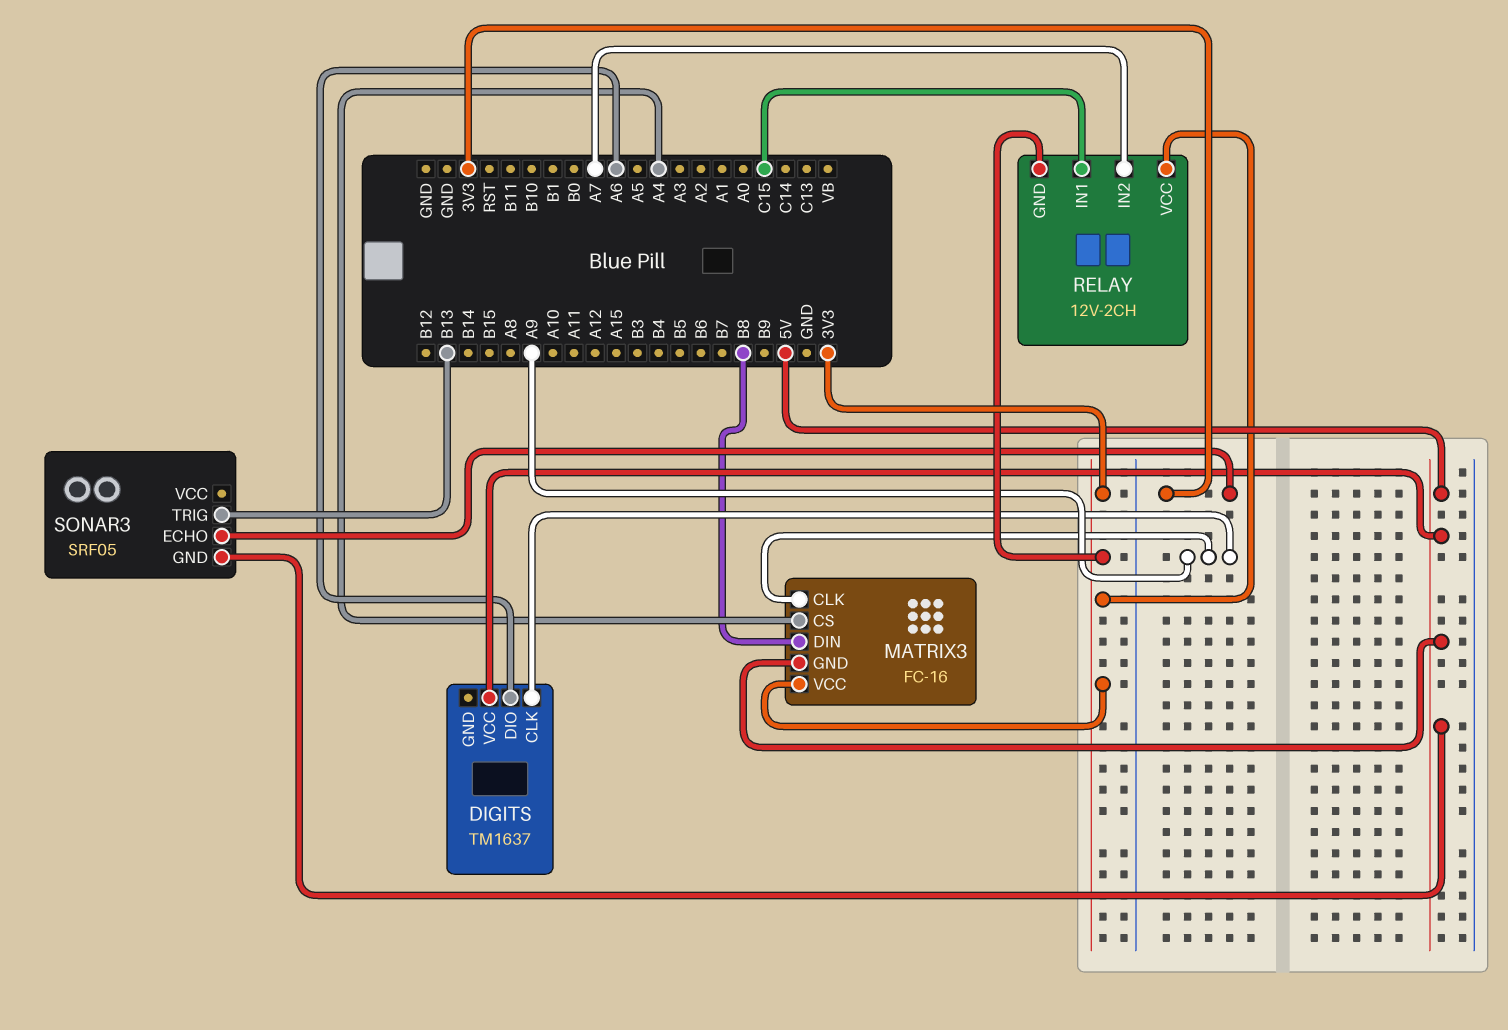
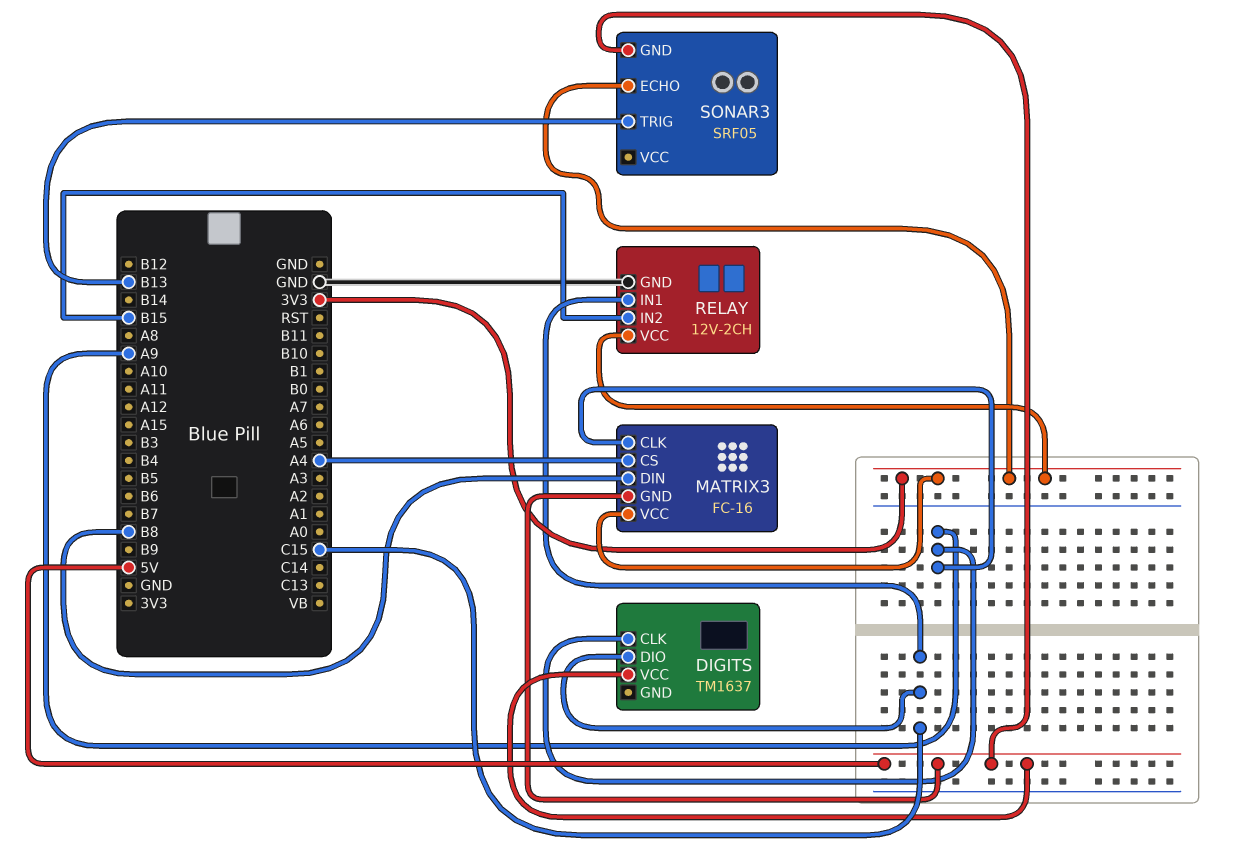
DIGITS pin DIO: A6 -> C15
RELAY pin GND: 3V3 -> GND
RELAY pin IN2: A7 -> B15

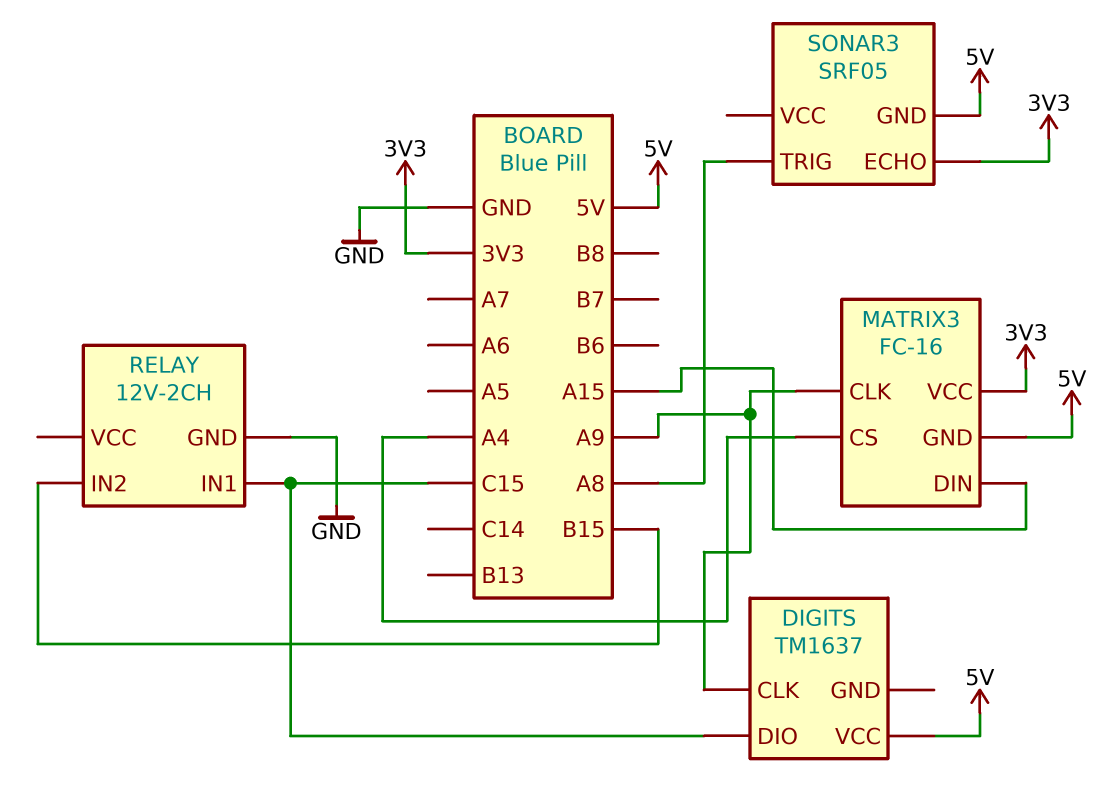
MATRIX3 pin DIN: B8 -> A15
RELAY pin VCC: 3V3 -> none
SONAR3 pin TRIG: B13 -> A8

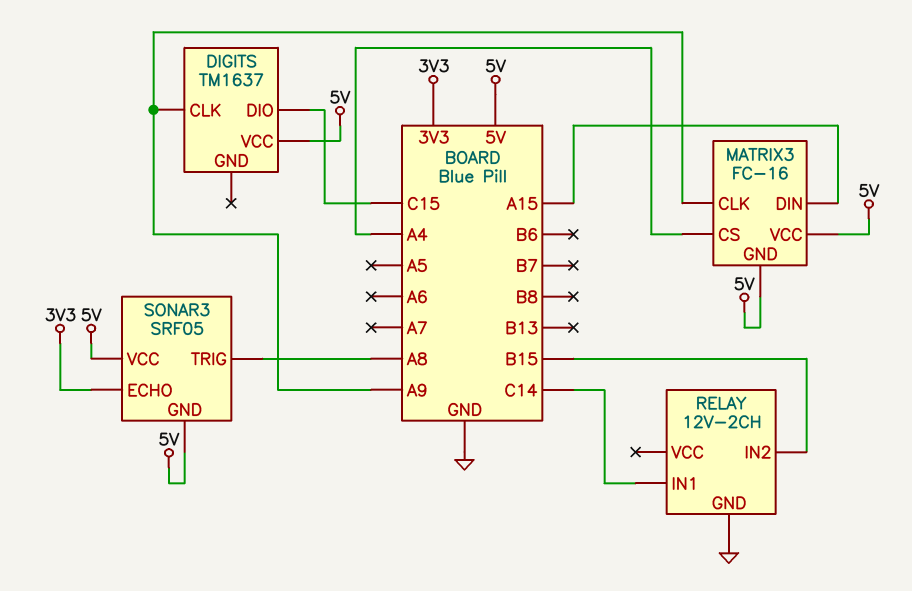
MATRIX3 pin VCC: 3V3 -> 5V
RELAY pin IN1: C15 -> C14
SONAR3 pin VCC: none -> 5V

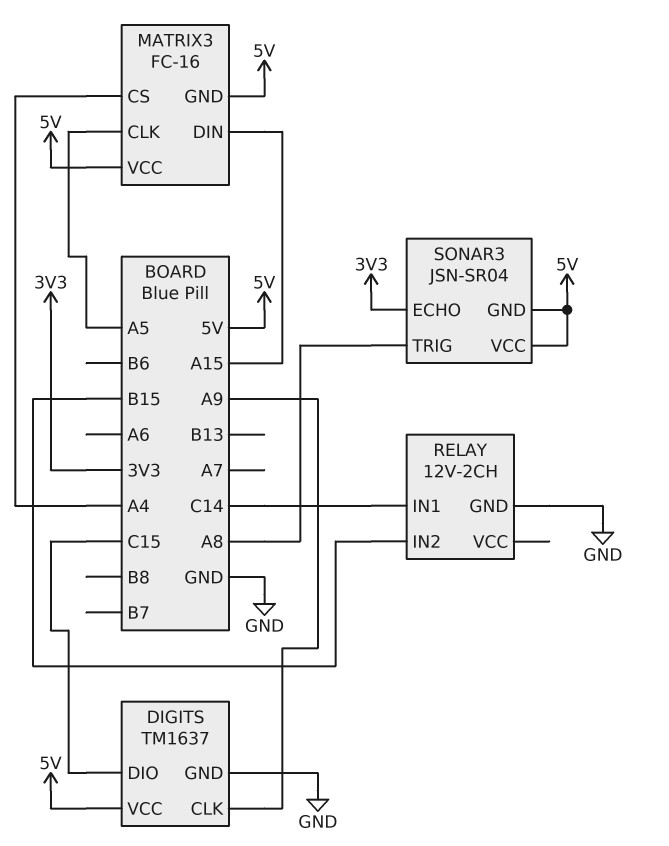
DIGITS pin GND: none -> GND
MATRIX3 pin CLK: A9 -> A5
SONAR3: SRF05 -> JSN-SR04

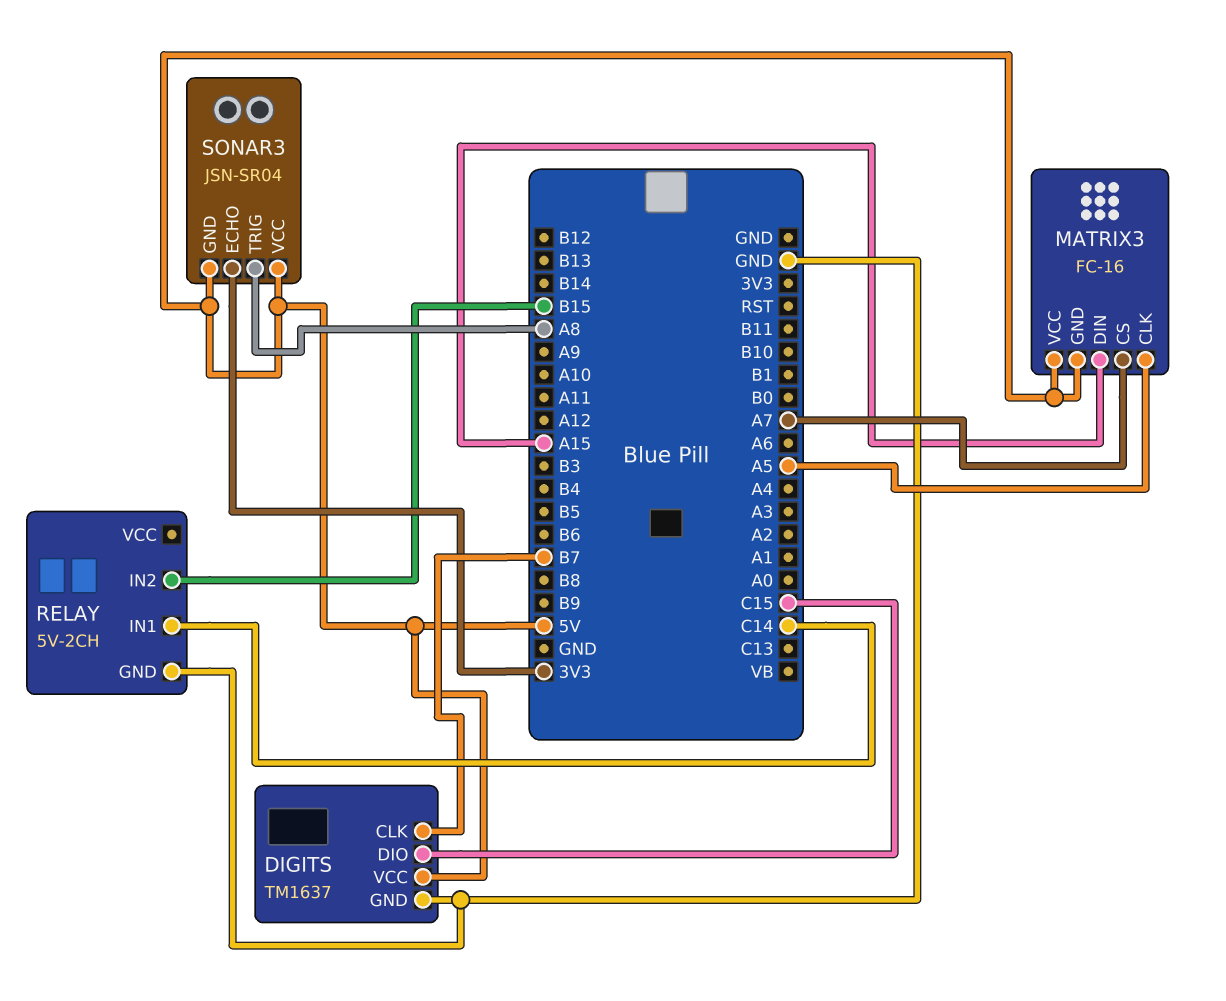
DIGITS pin CLK: A9 -> B7
MATRIX3 pin CS: A4 -> A7
RELAY: 12V-2CH -> 5V-2CH

